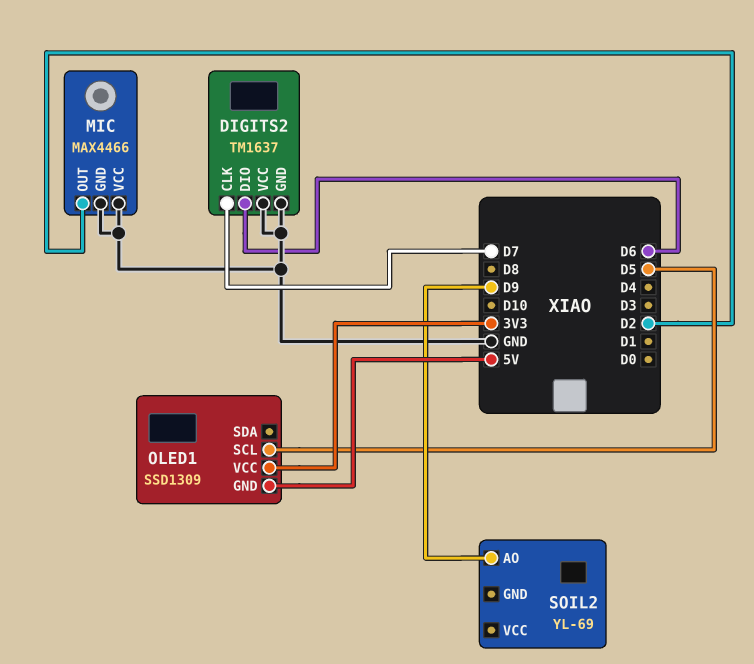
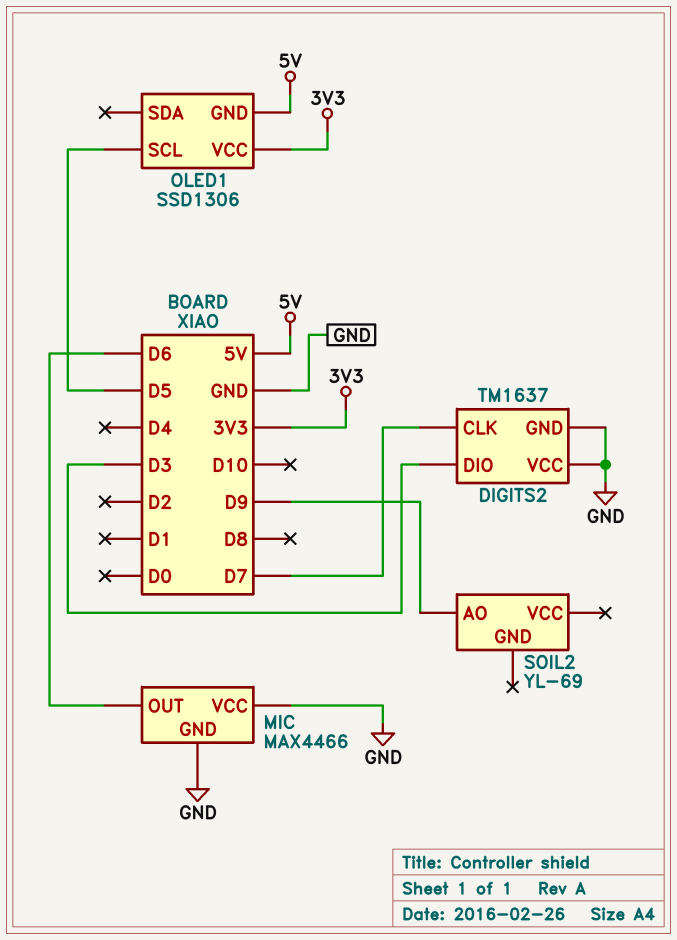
DIGITS2 pin DIO: D6 -> D3
MIC pin OUT: D2 -> D6
OLED1: SSD1309 -> SSD1306

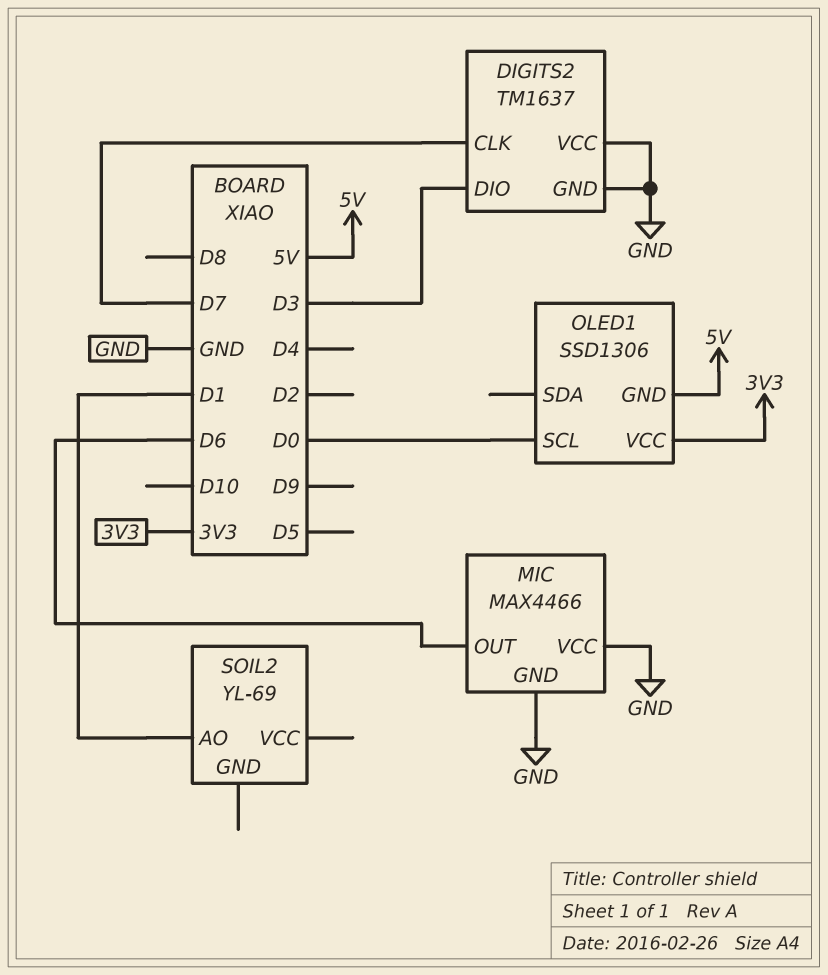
OLED1 pin SCL: D5 -> D0
SOIL2 pin AO: D9 -> D1

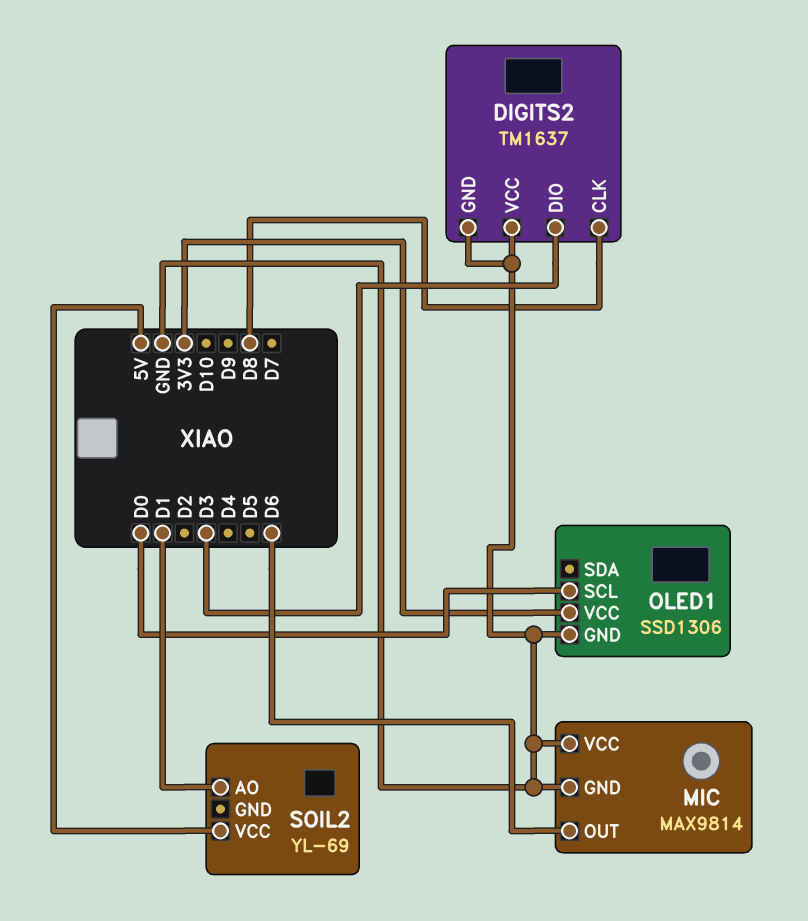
DIGITS2 pin CLK: D7 -> D8
MIC: MAX4466 -> MAX9814
OLED1 pin GND: 5V -> GND
SOIL2 pin VCC: none -> 5V

